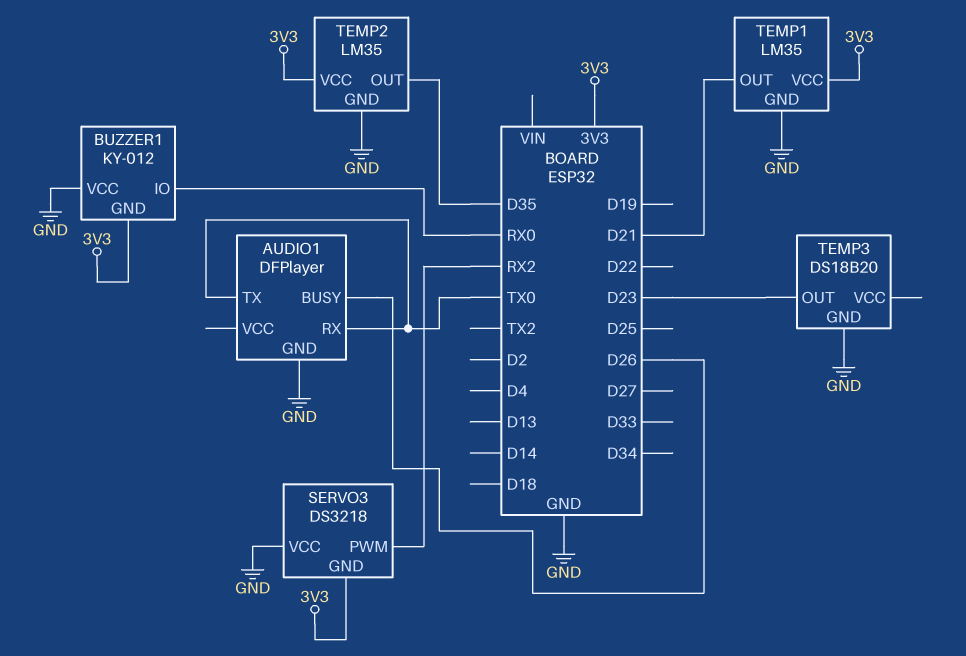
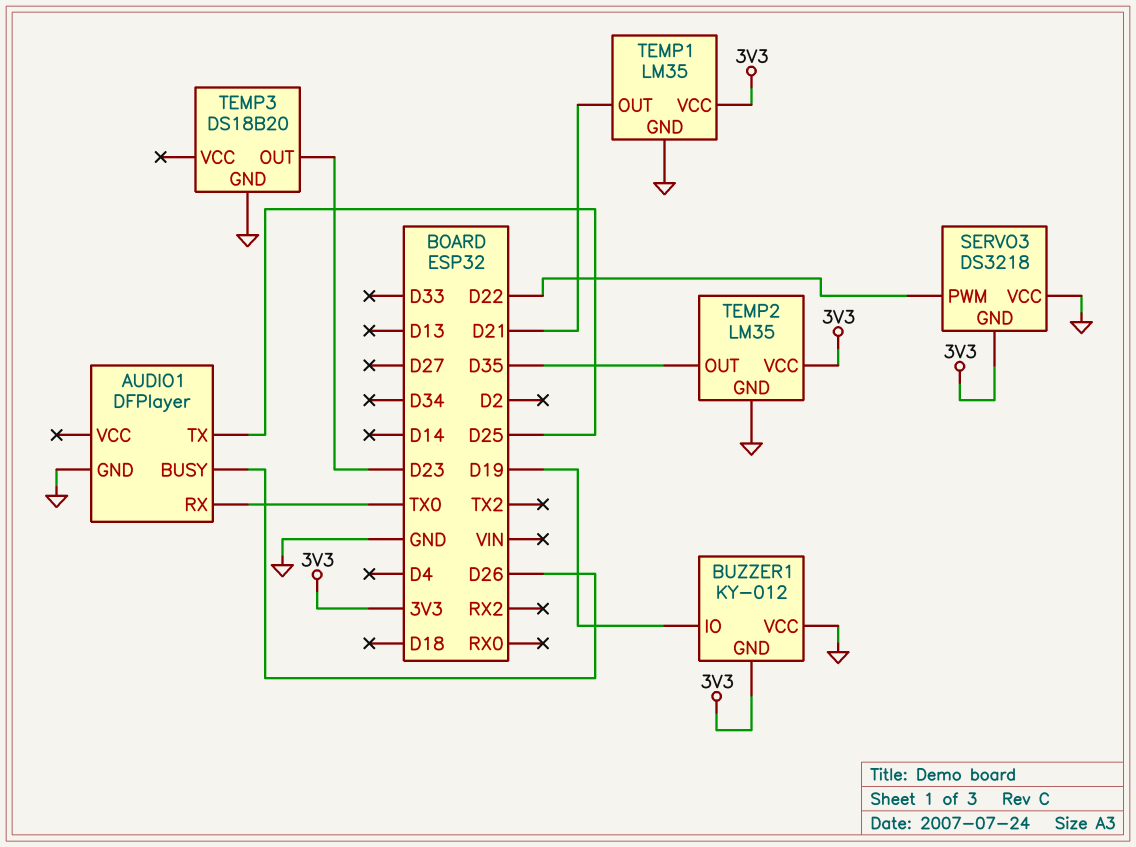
AUDIO1 pin TX: TX0 -> D25
BUZZER1 pin IO: RX0 -> D19
SERVO3 pin PWM: RX2 -> D22

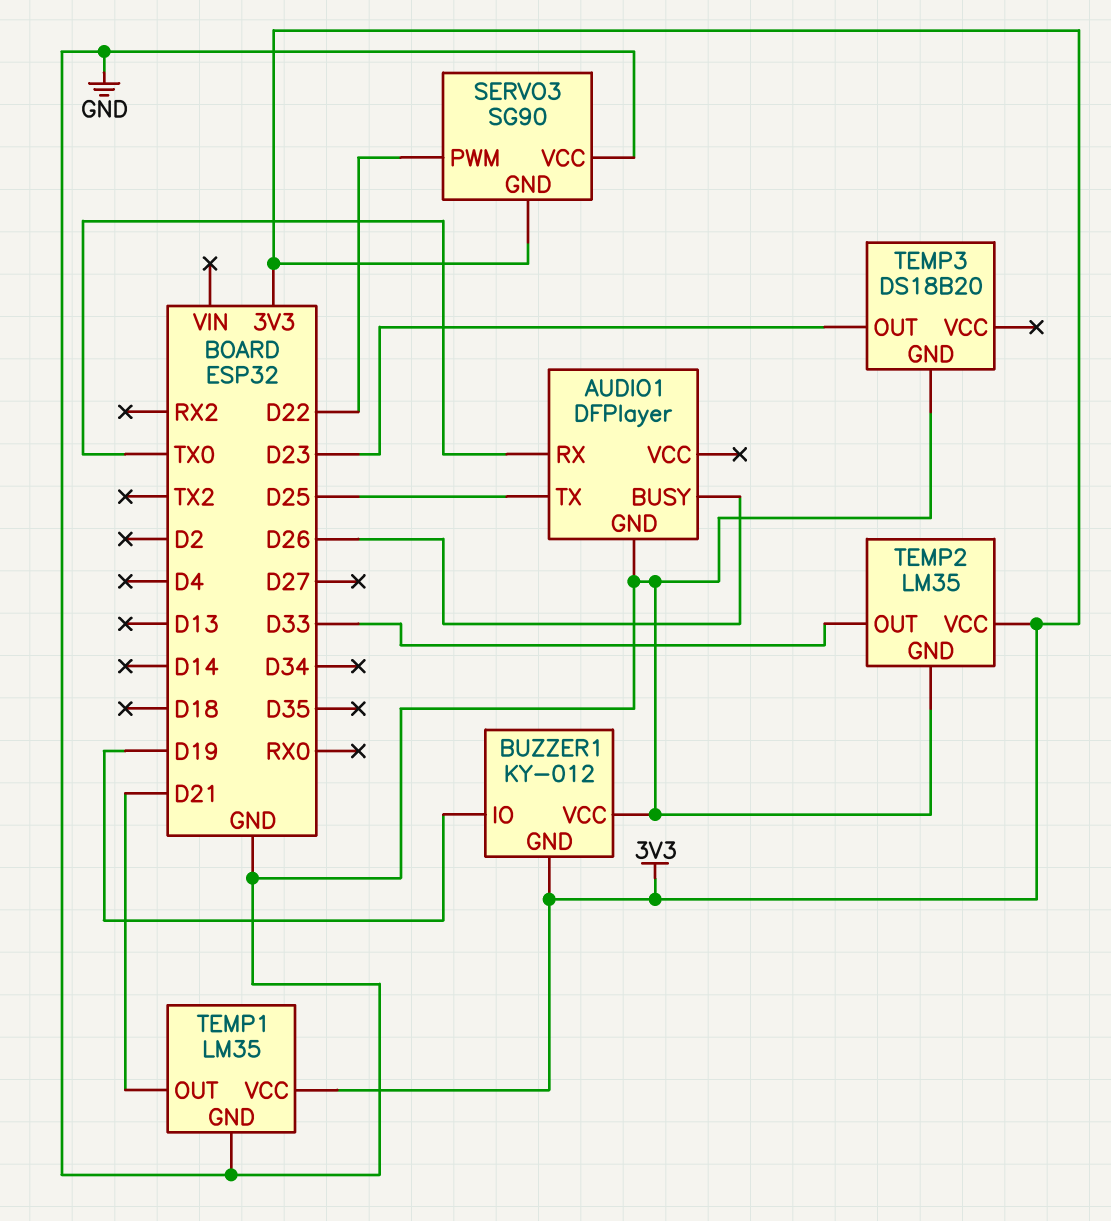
SERVO3: DS3218 -> SG90
TEMP2 pin OUT: D35 -> D33

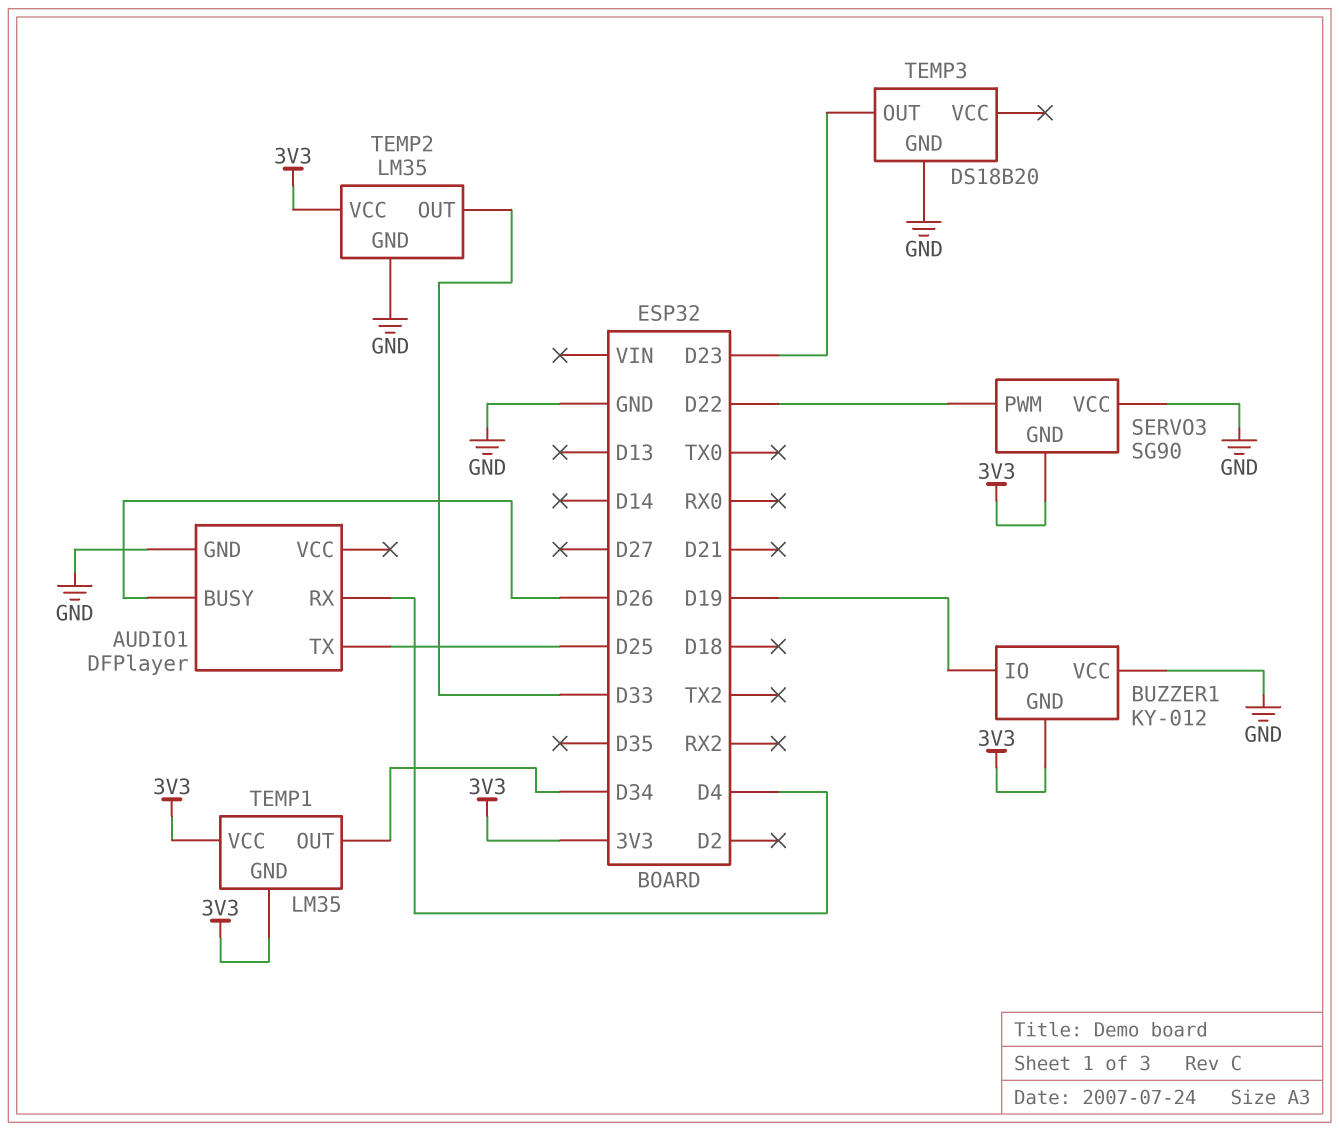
AUDIO1 pin RX: TX0 -> D4
TEMP1 pin GND: GND -> 3V3
TEMP1 pin OUT: D21 -> D34

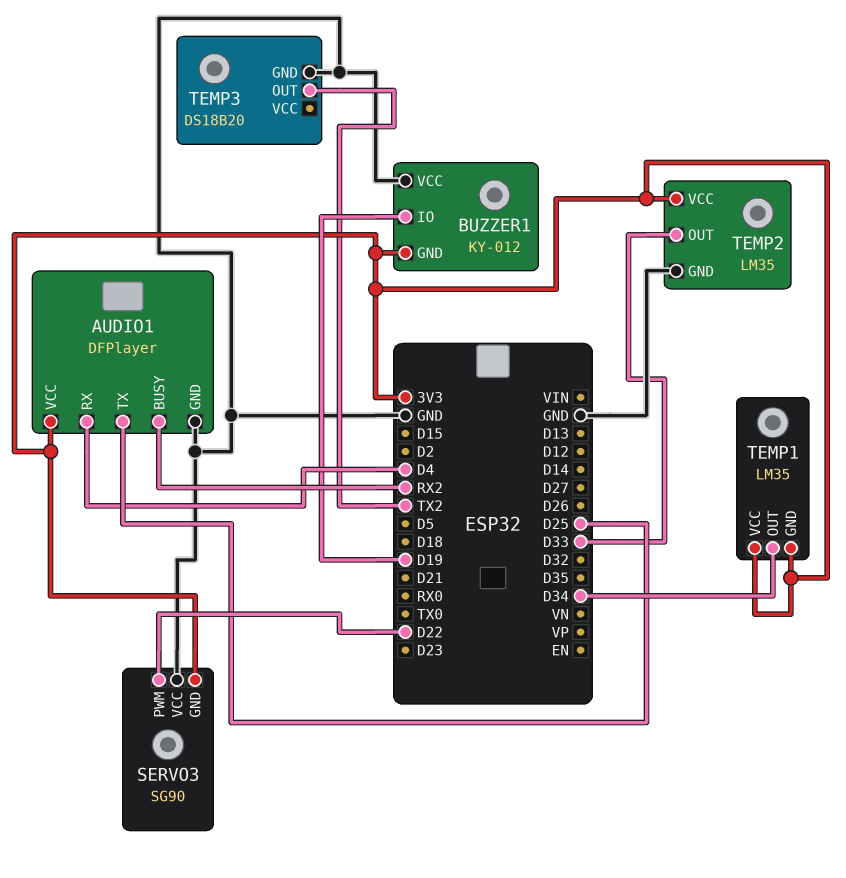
AUDIO1 pin BUSY: D26 -> RX2
AUDIO1 pin VCC: none -> 3V3
TEMP3 pin OUT: D23 -> TX2

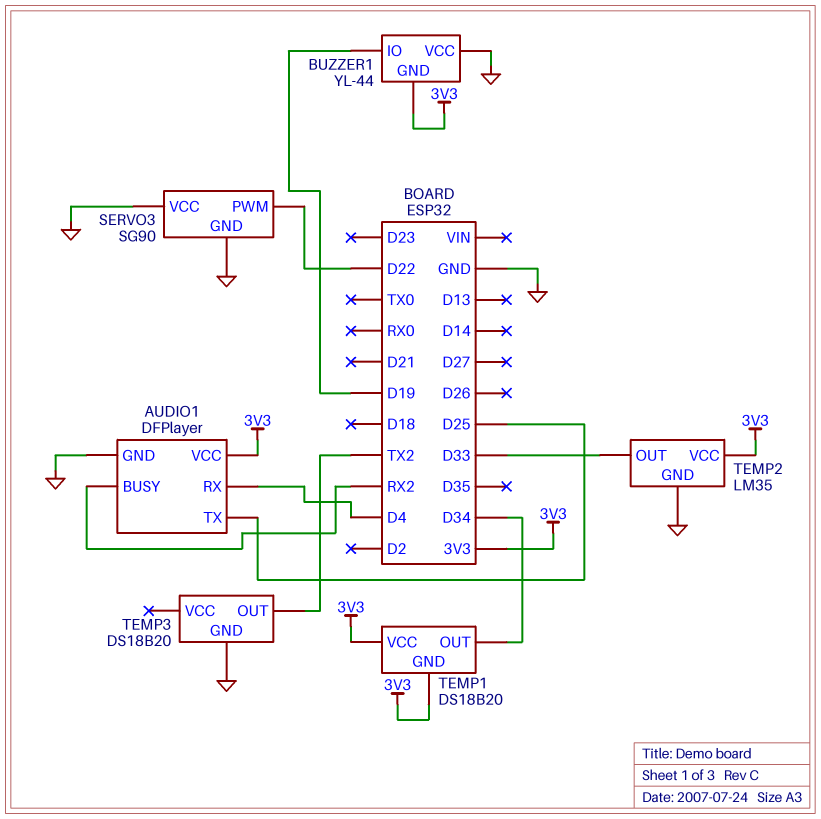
BUZZER1: KY-012 -> YL-44
SERVO3 pin GND: 3V3 -> GND
TEMP1: LM35 -> DS18B20

